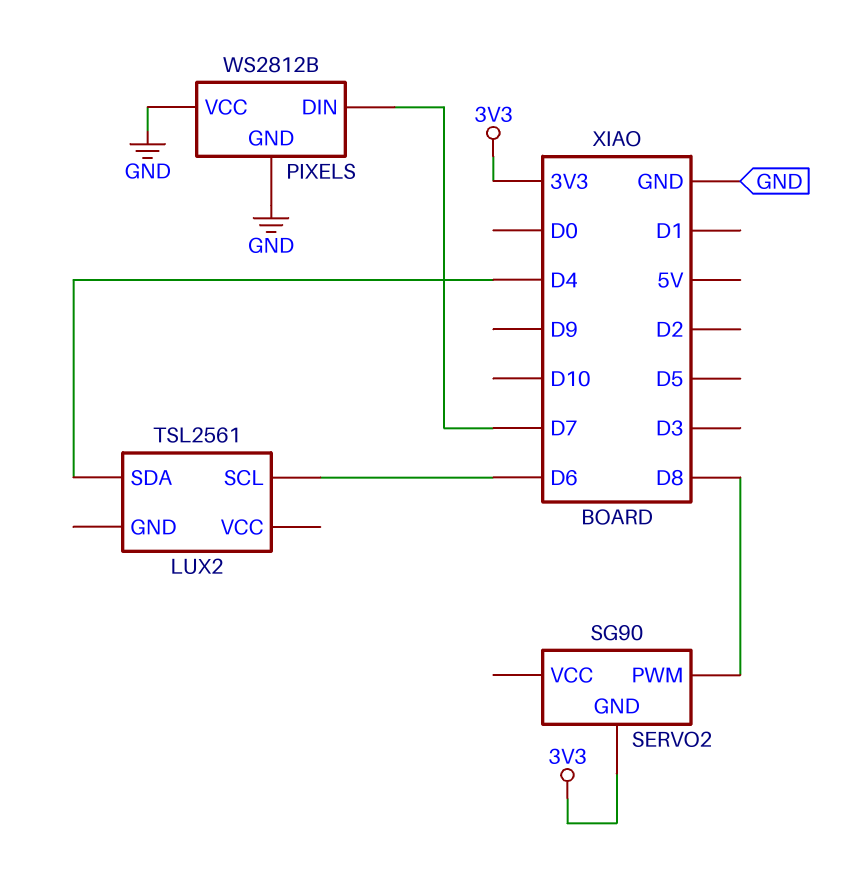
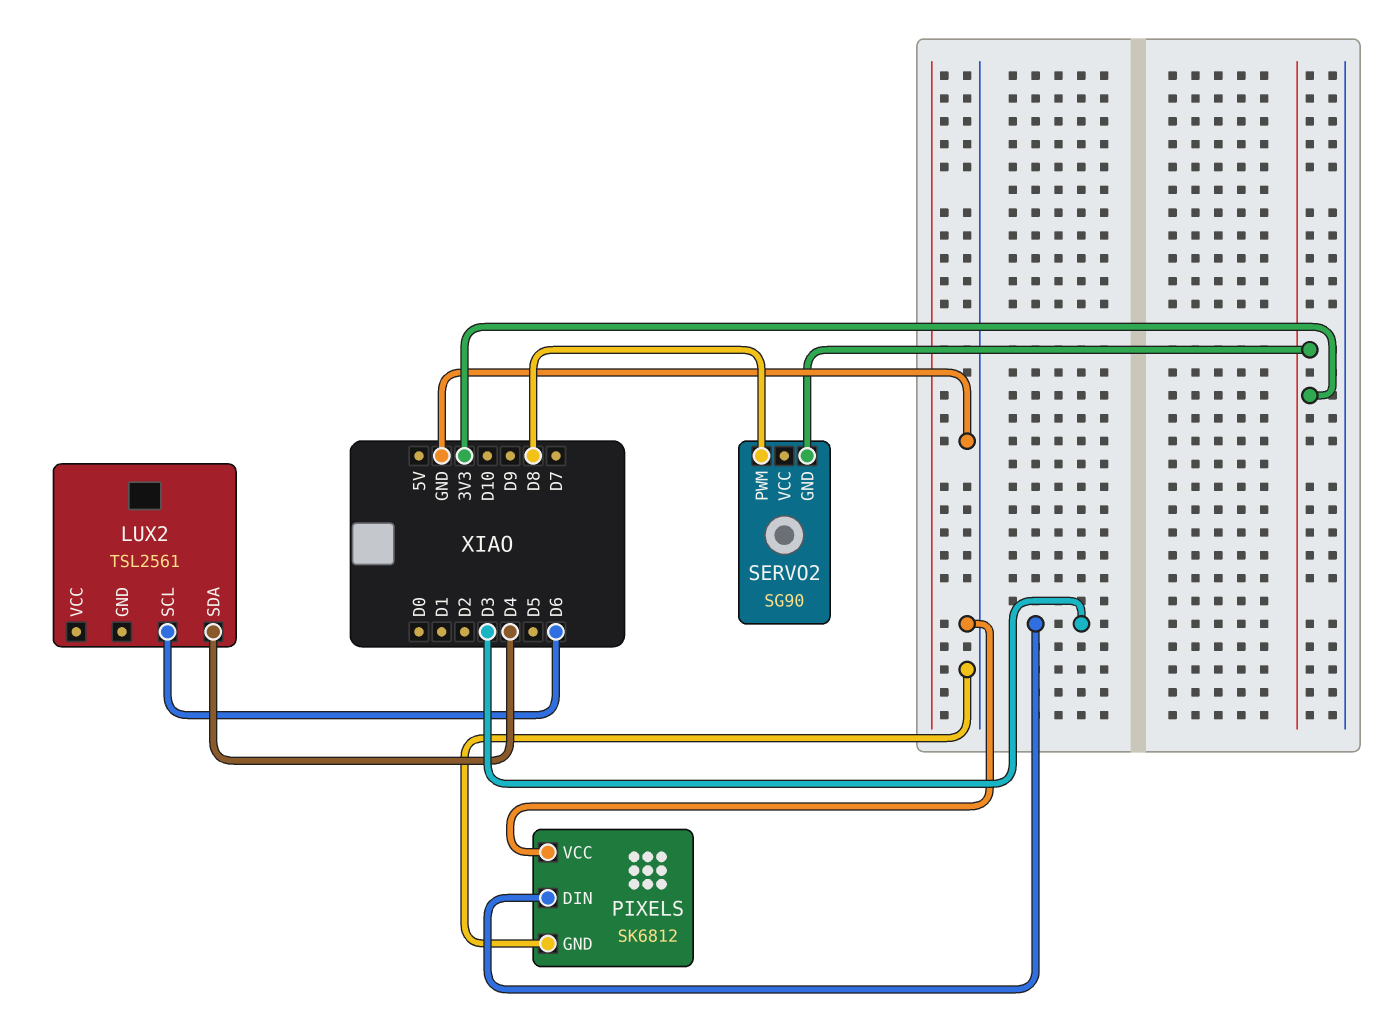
PIXELS: WS2812B -> SK6812
PIXELS pin DIN: D7 -> D3

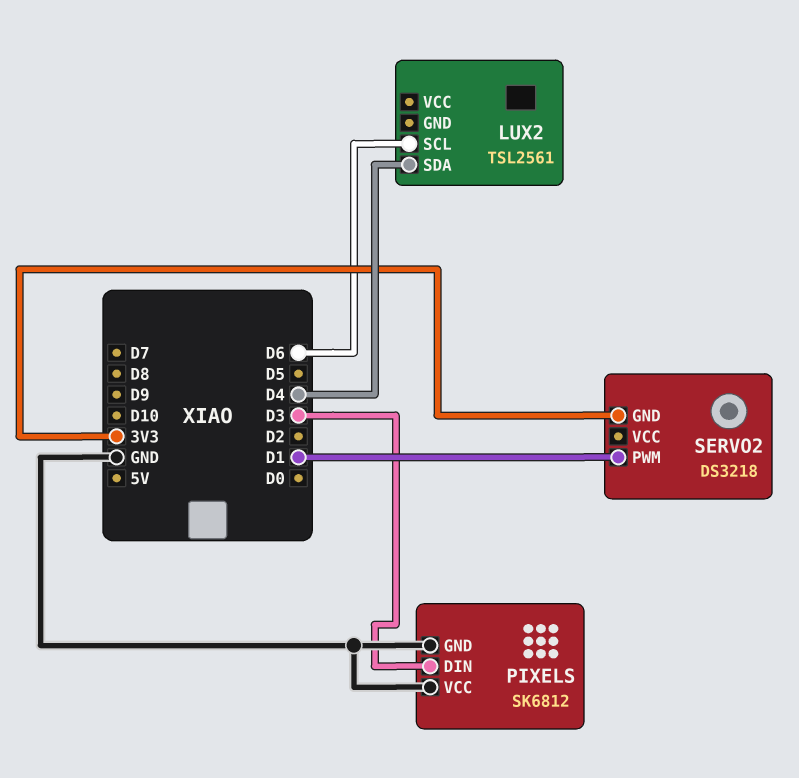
SERVO2: SG90 -> DS3218
SERVO2 pin PWM: D8 -> D1

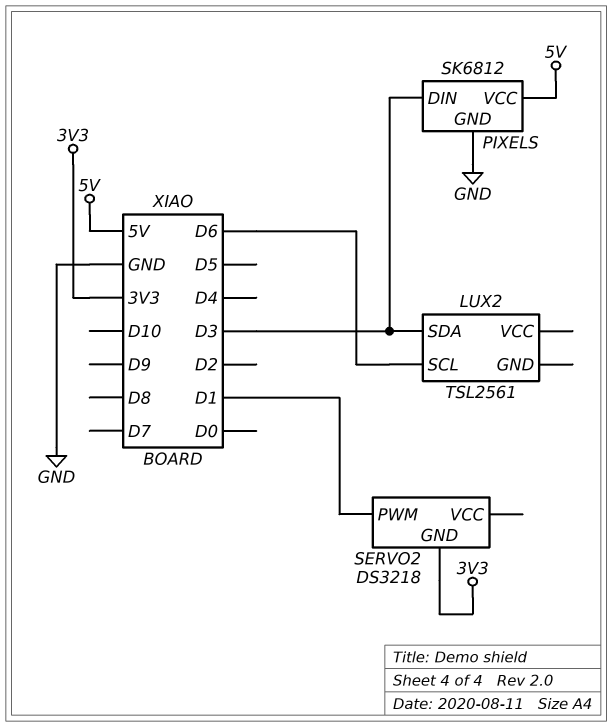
LUX2 pin SDA: D4 -> D3
PIXELS pin VCC: GND -> 5V

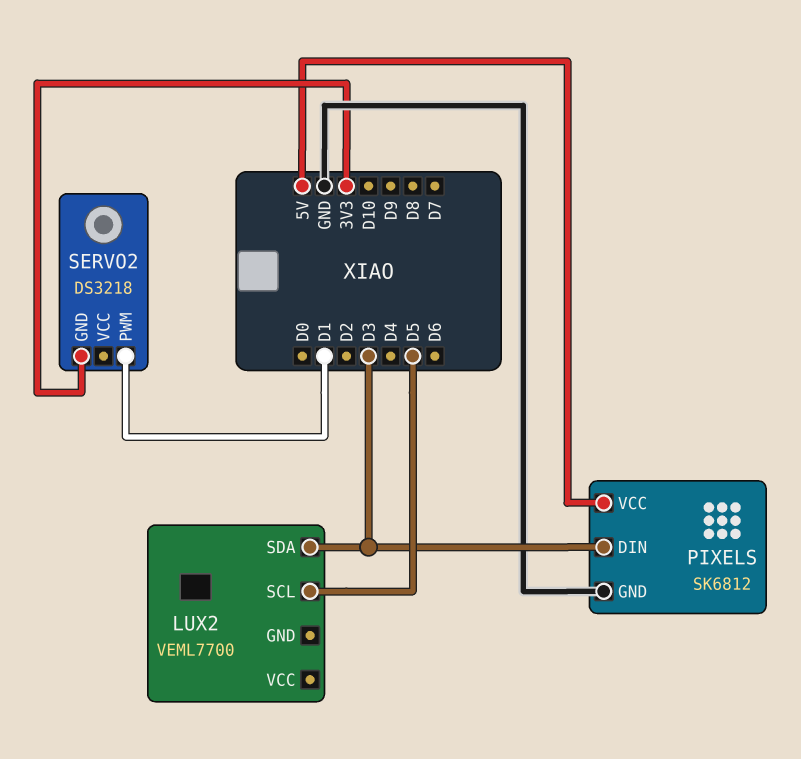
LUX2: TSL2561 -> VEML7700
LUX2 pin SCL: D6 -> D5

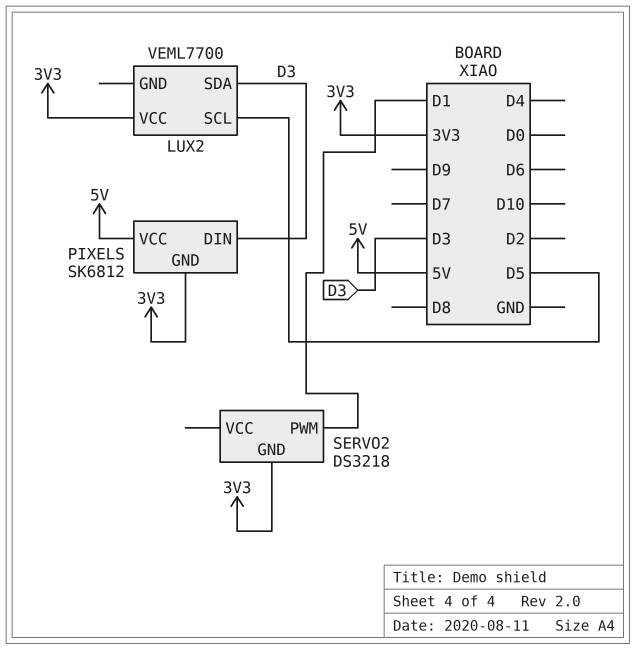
LUX2 pin VCC: none -> 3V3
PIXELS pin GND: GND -> 3V3

